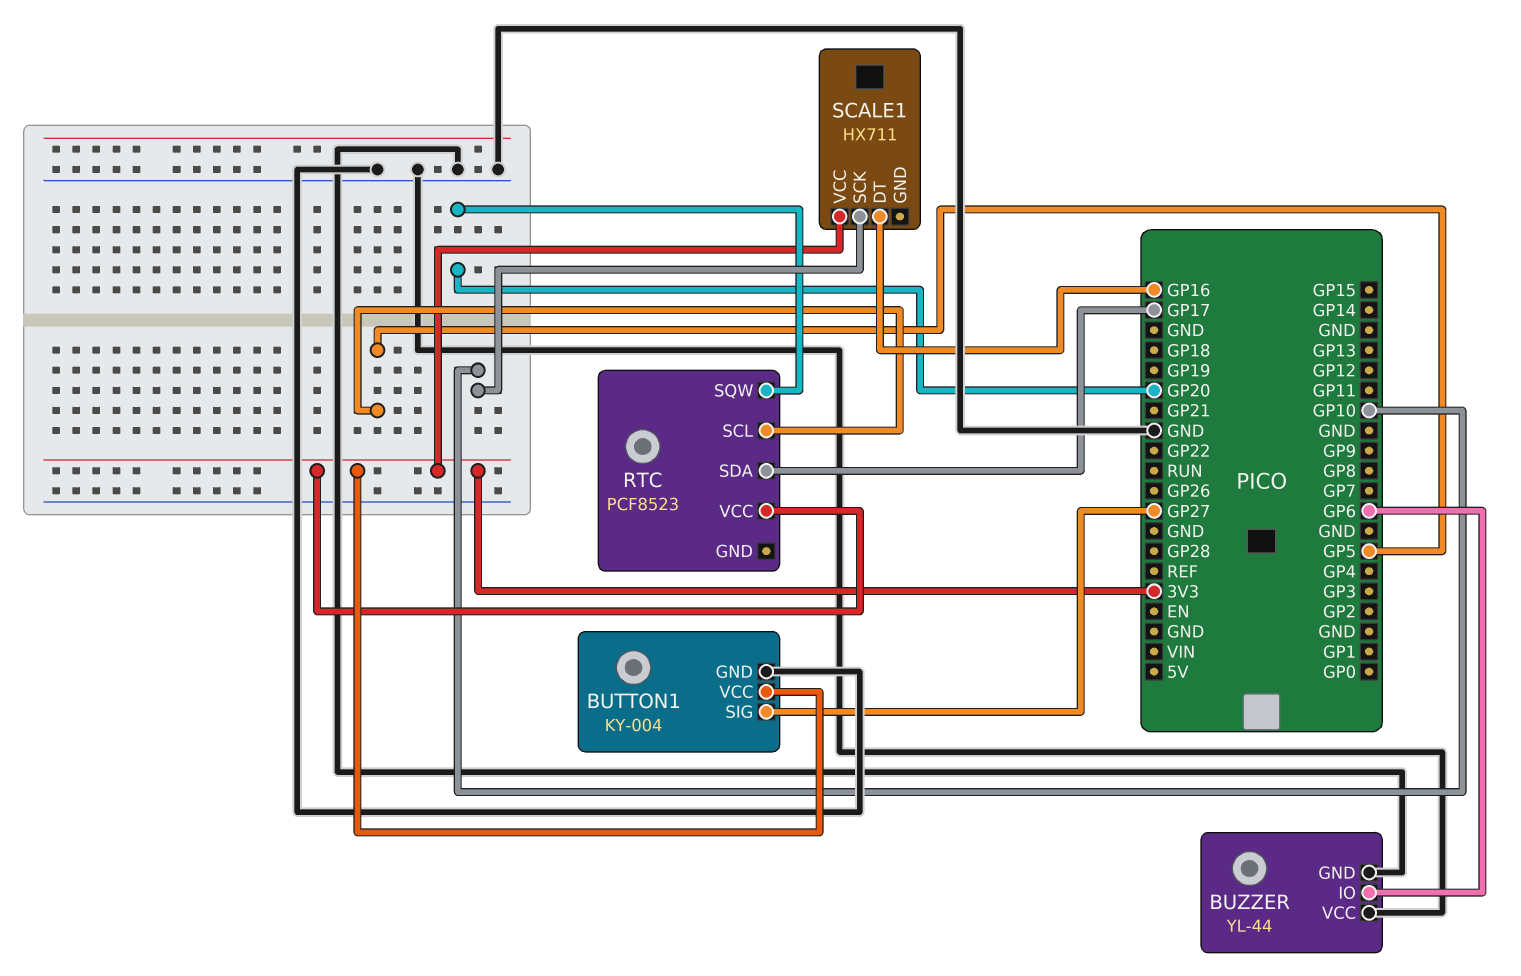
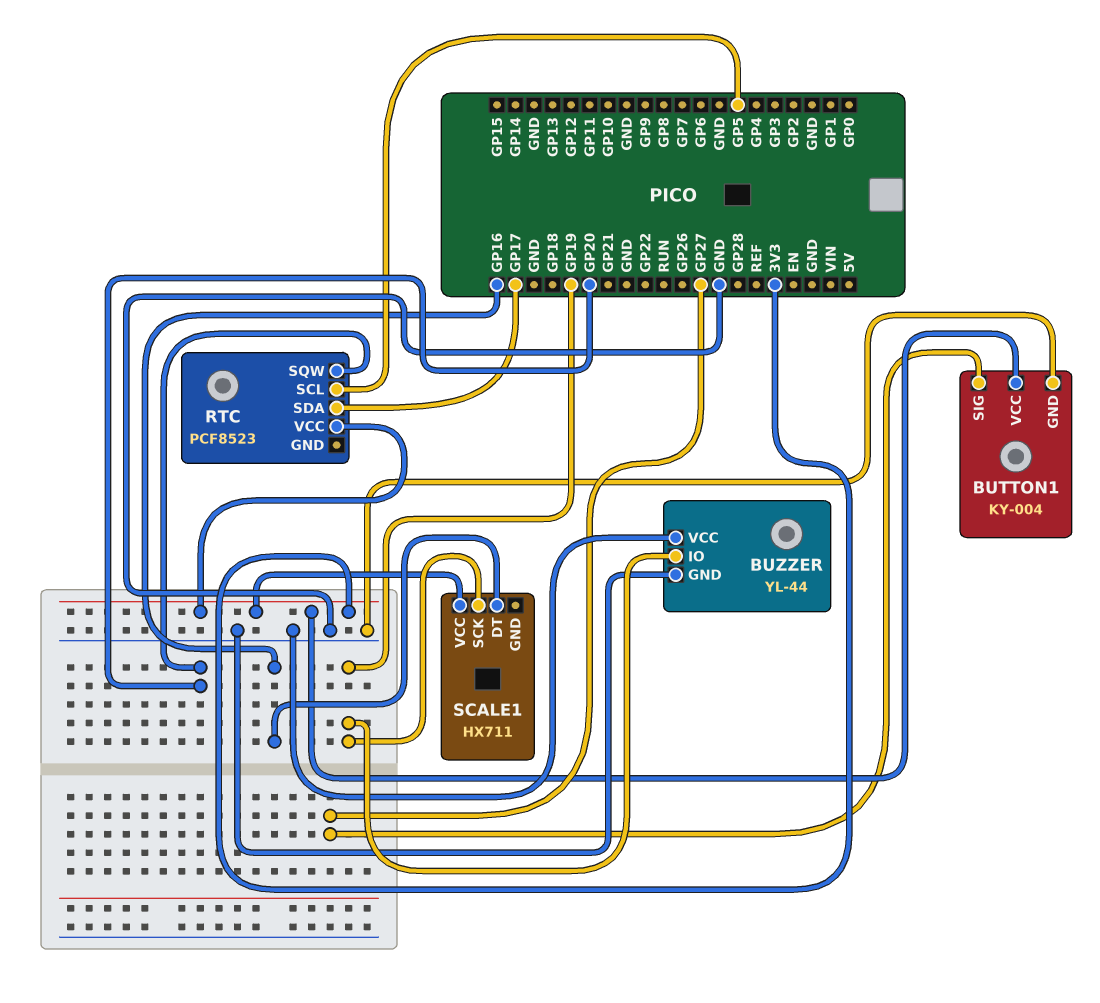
BUZZER pin IO: GP6 -> GP19
SCALE1 pin SCK: GP10 -> GP19

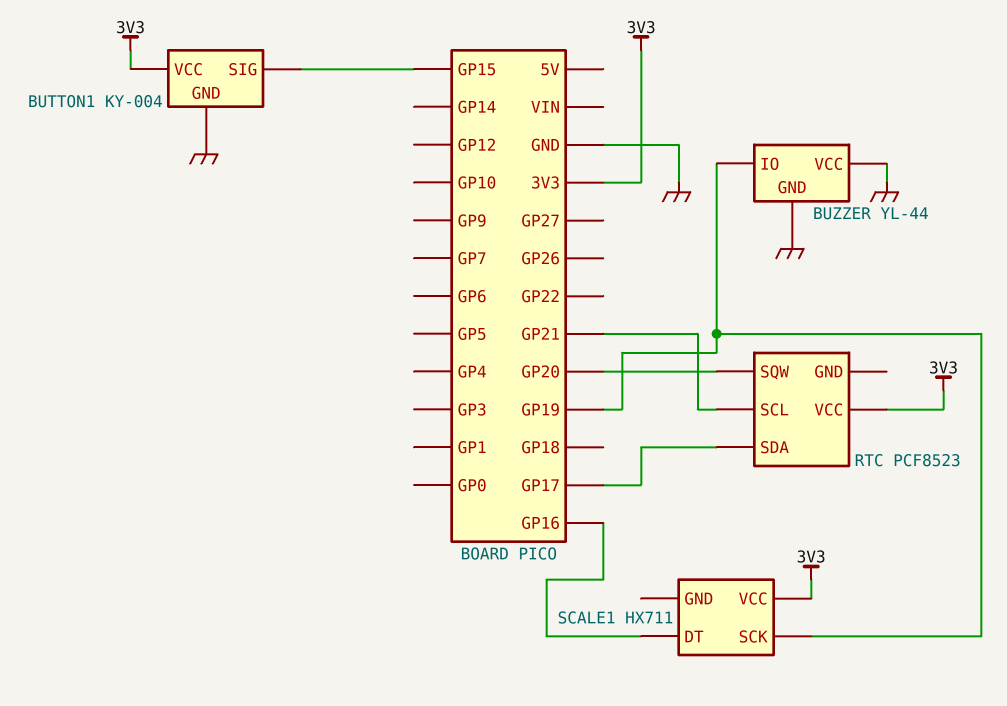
BUTTON1 pin SIG: GP27 -> GP15
RTC pin SCL: GP5 -> GP21

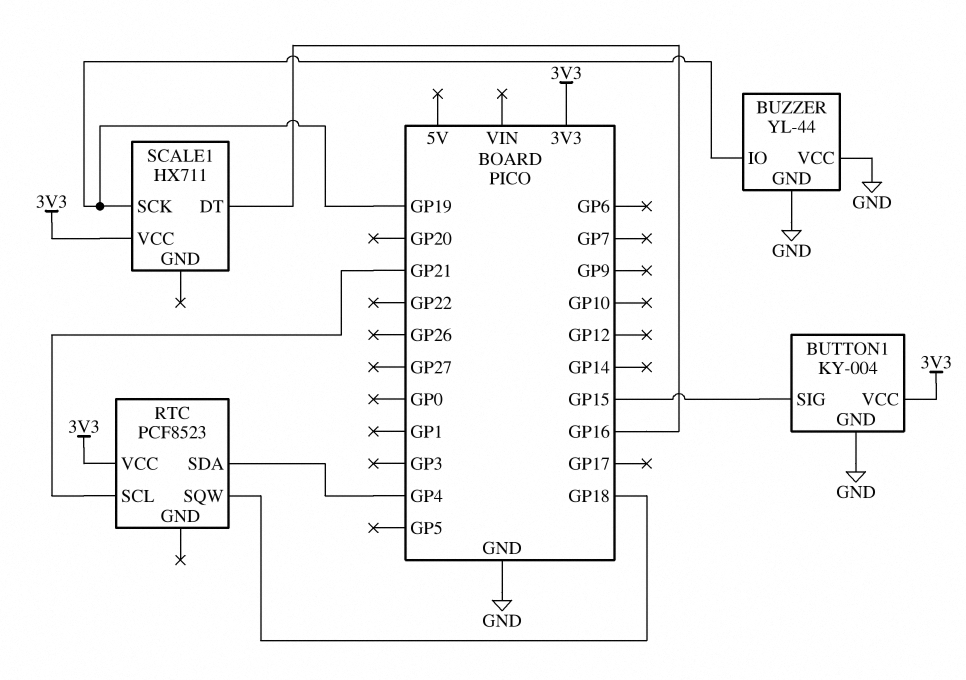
RTC pin SDA: GP17 -> GP4
RTC pin SQW: GP20 -> GP18

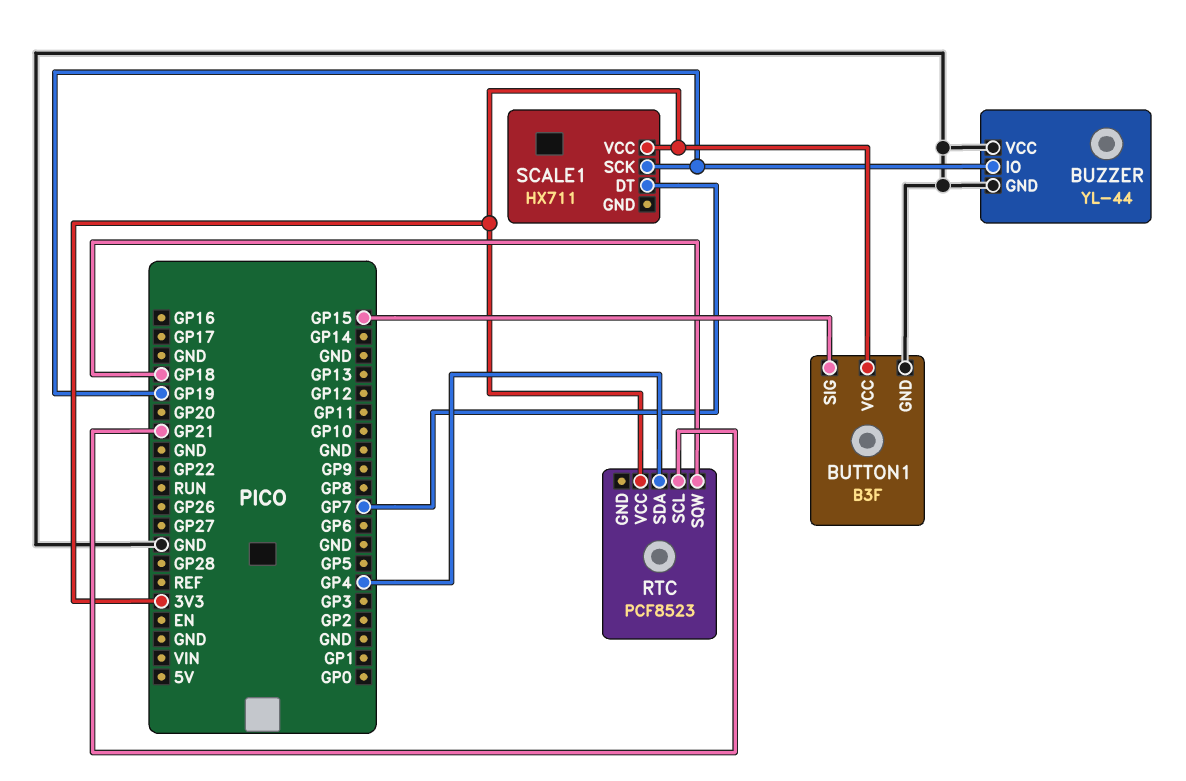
BUTTON1: KY-004 -> B3F
SCALE1 pin DT: GP16 -> GP7

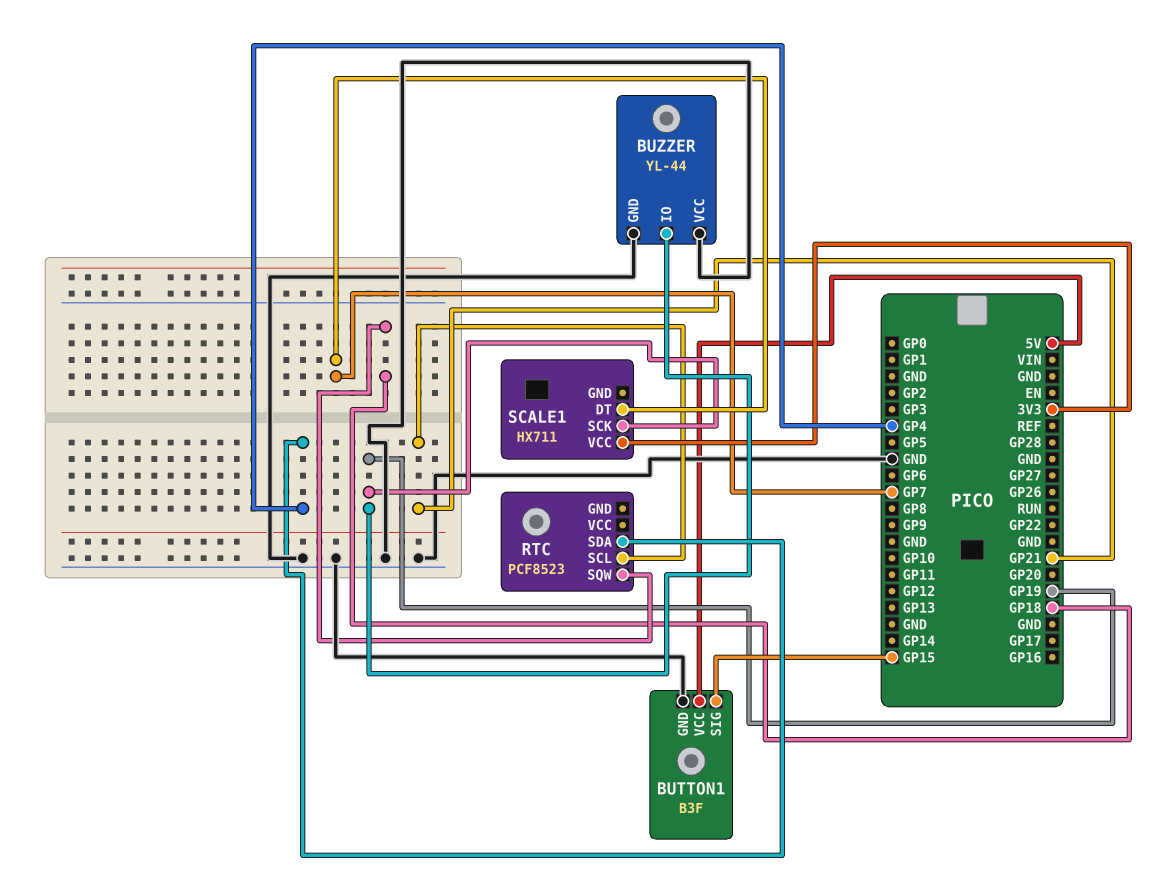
BUTTON1 pin VCC: 3V3 -> 5V
RTC pin VCC: 3V3 -> none

